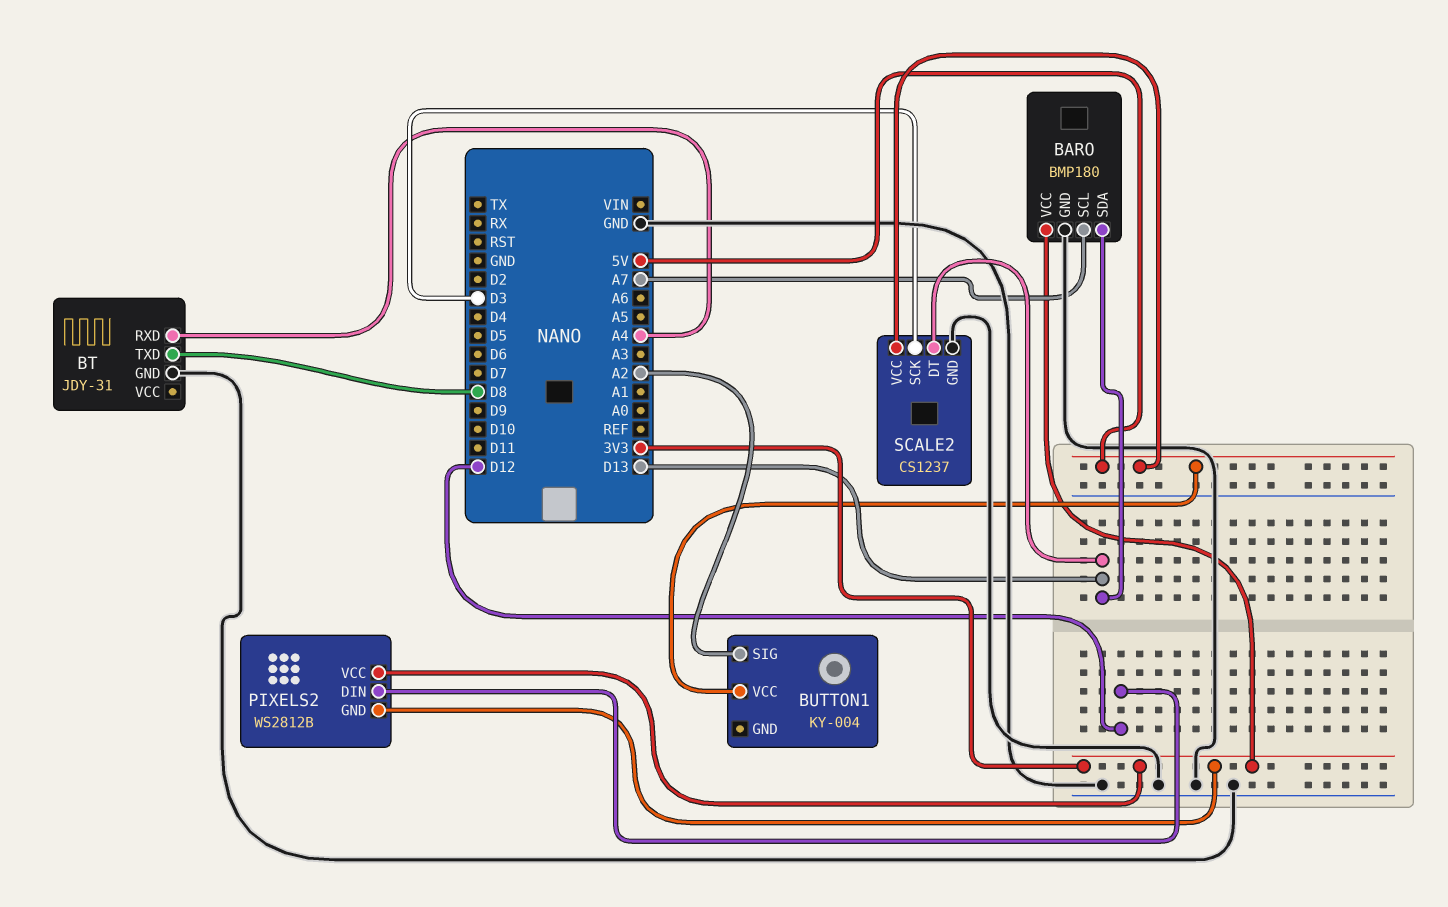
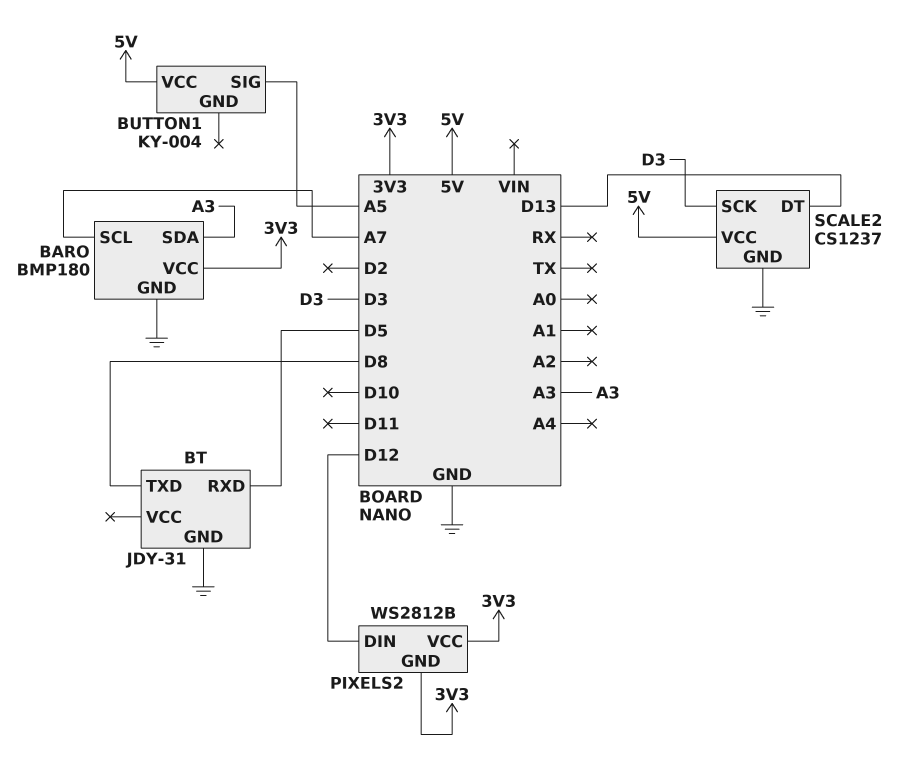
BARO pin SDA: D13 -> A3
BT pin RXD: A4 -> D5
BUTTON1 pin SIG: A2 -> A5

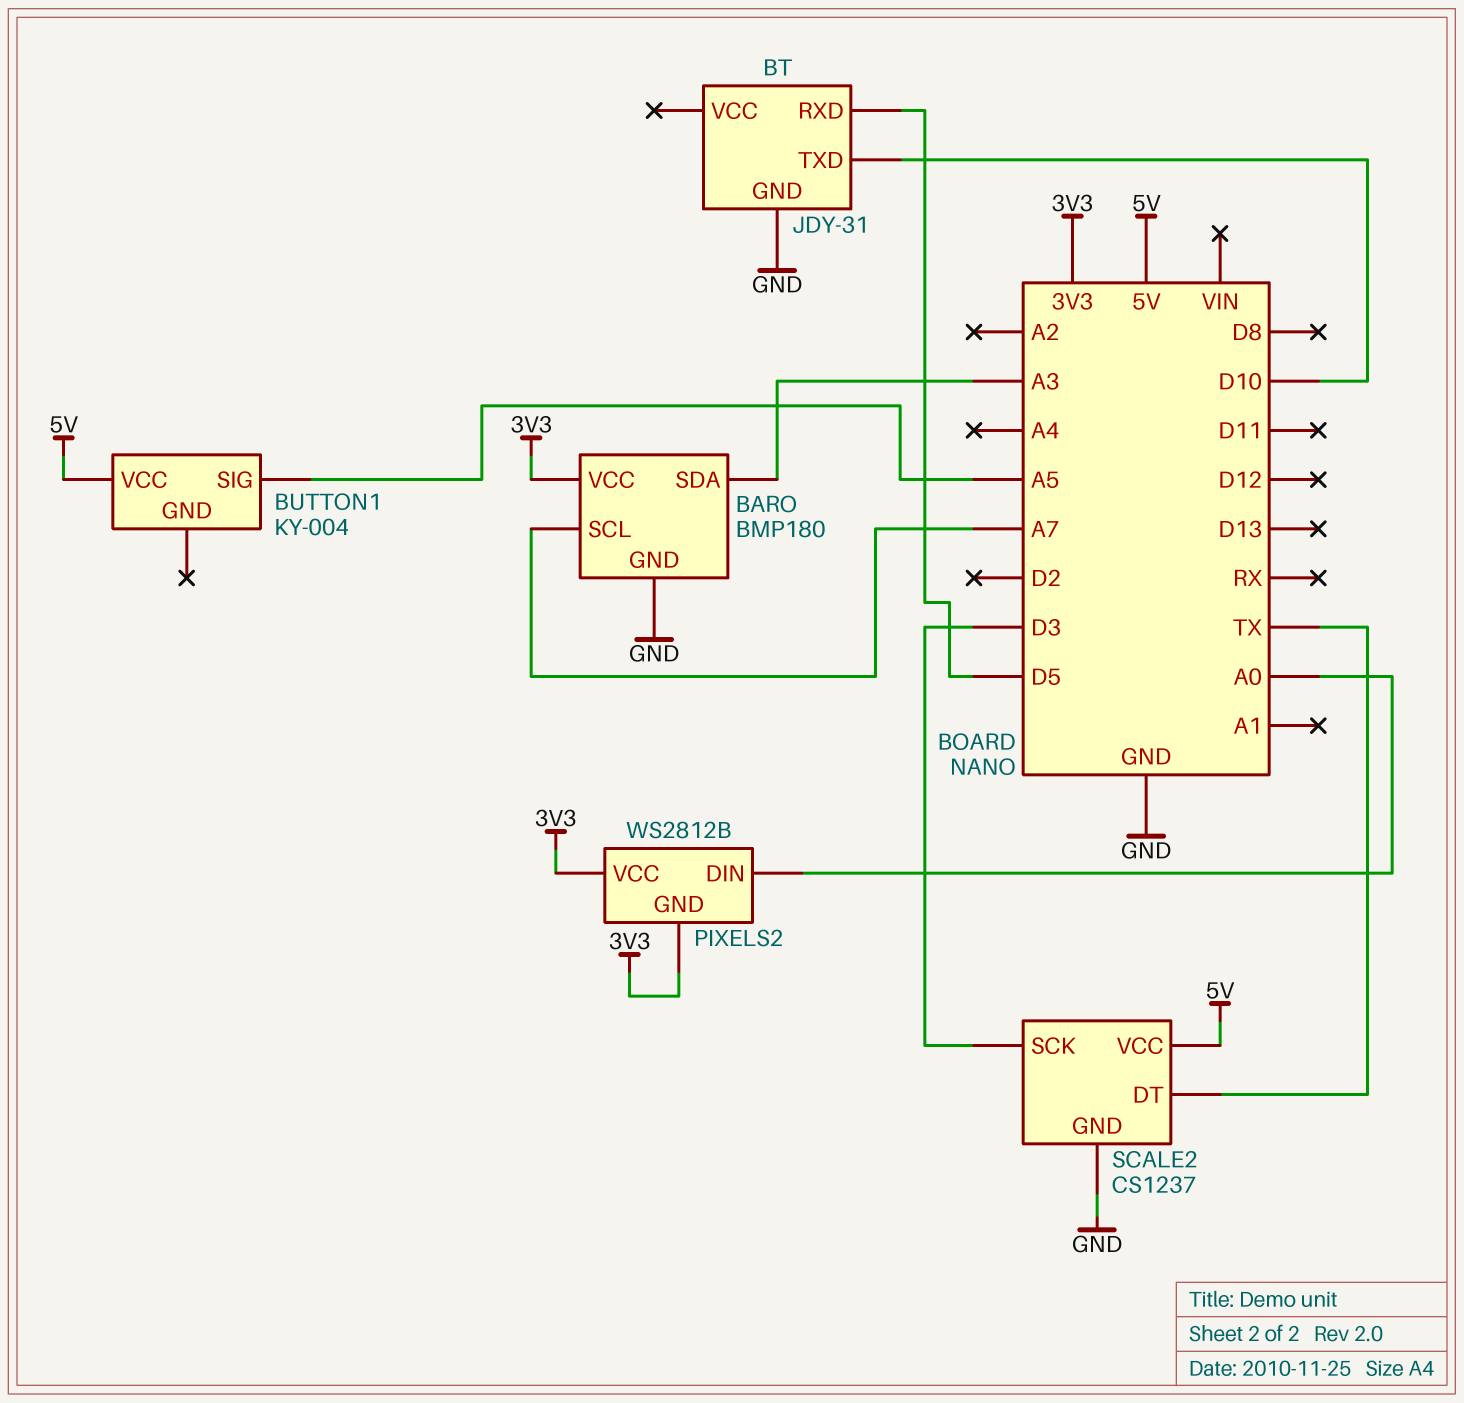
BT pin TXD: D8 -> D10
PIXELS2 pin DIN: D12 -> A0
SCALE2 pin DT: D13 -> TX

